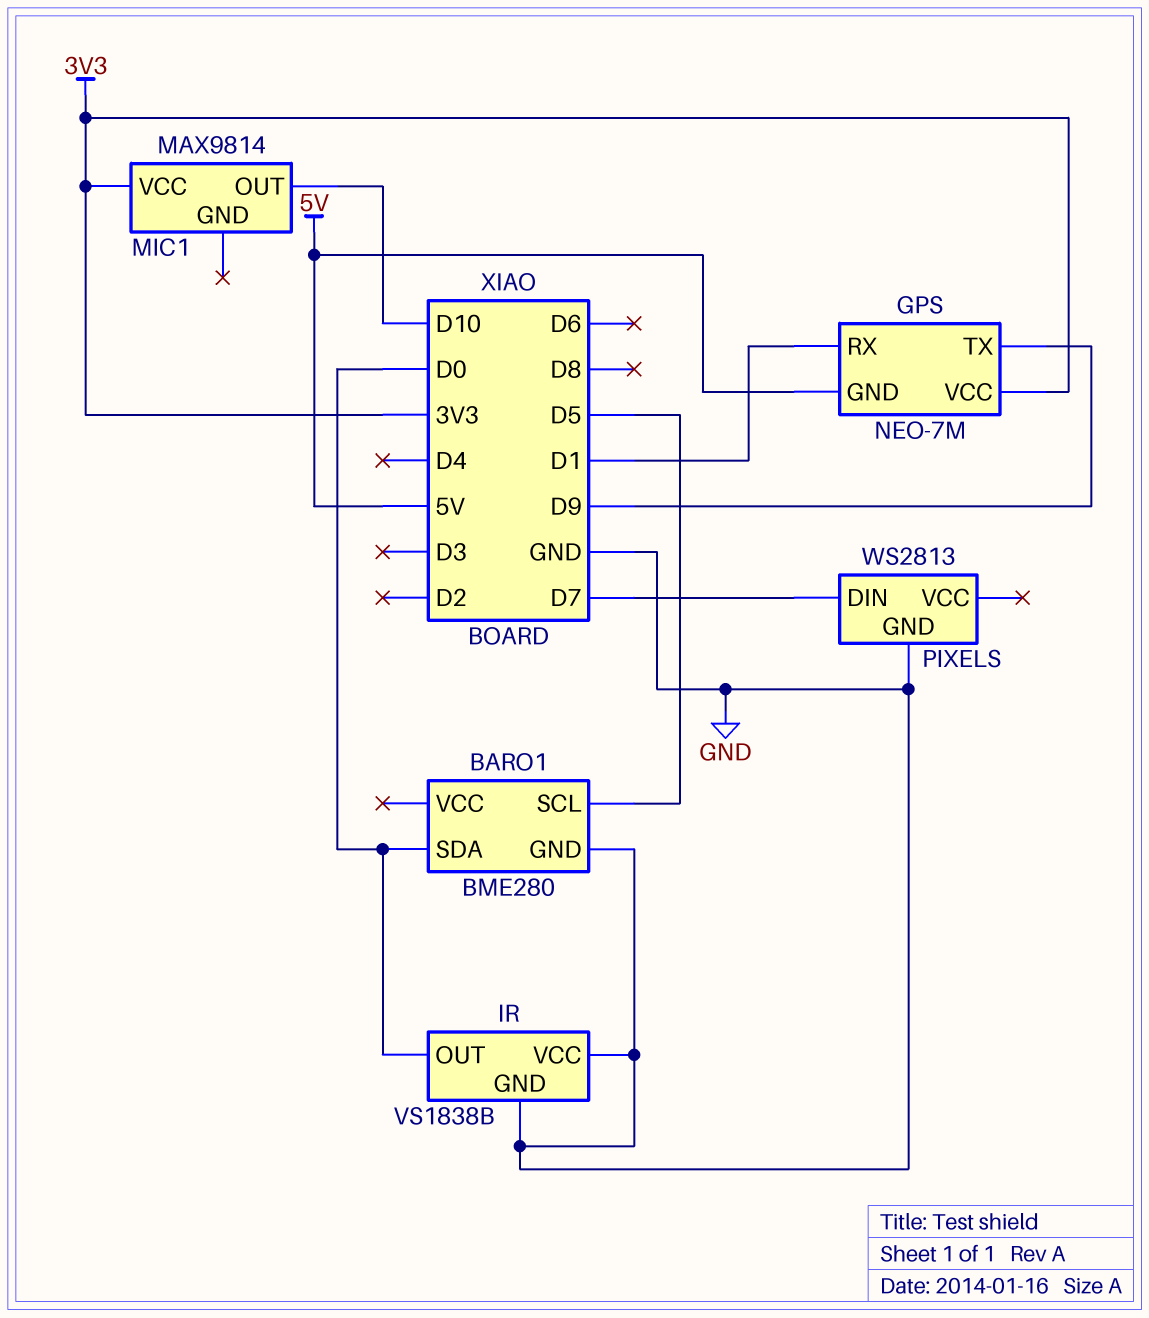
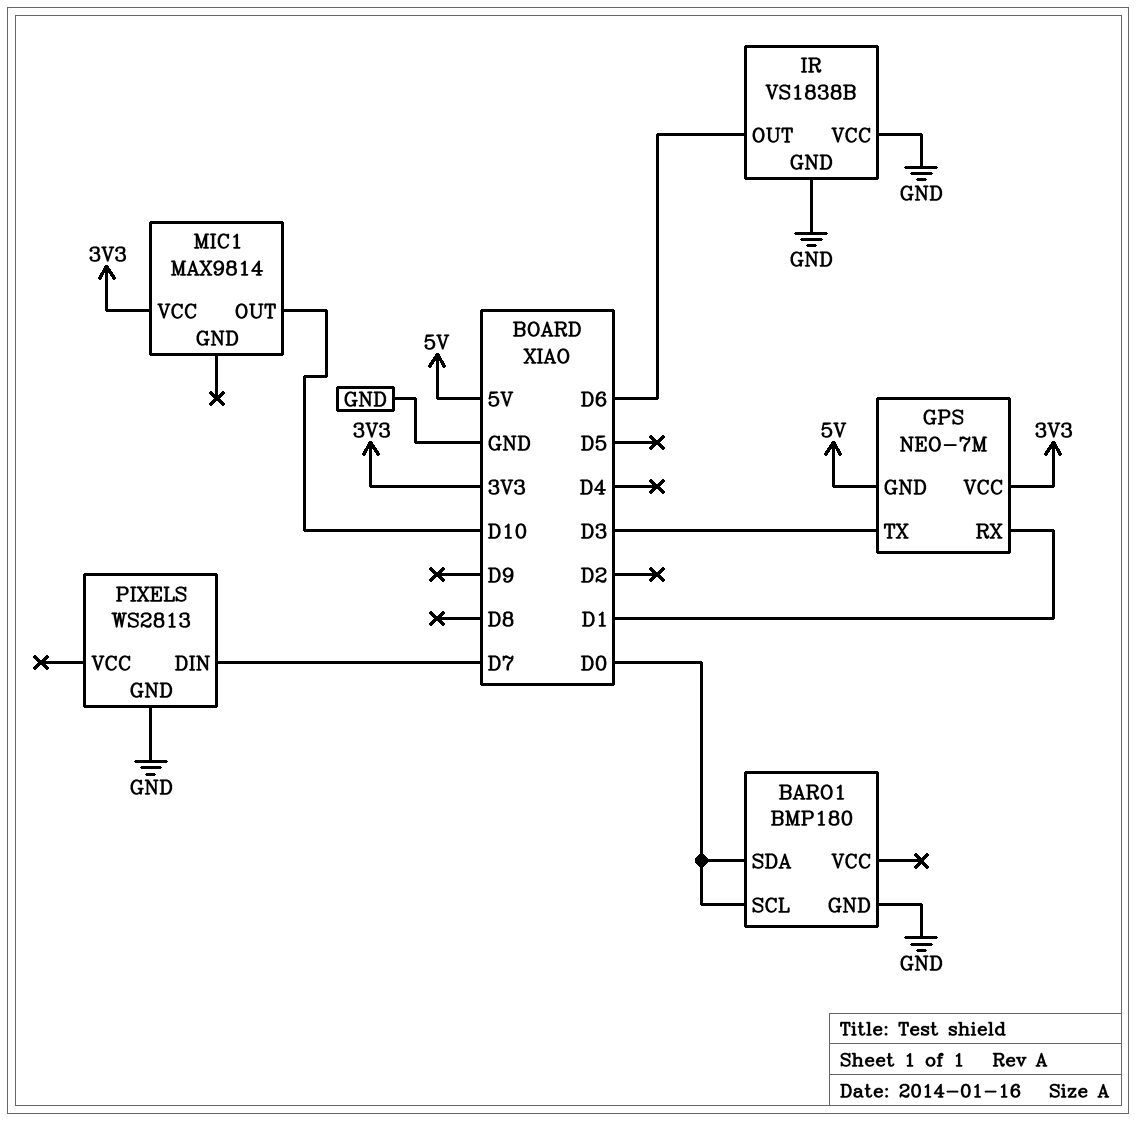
BARO1: BME280 -> BMP180
BARO1 pin SCL: D5 -> D0
GPS pin TX: D9 -> D3
IR pin OUT: D0 -> D6

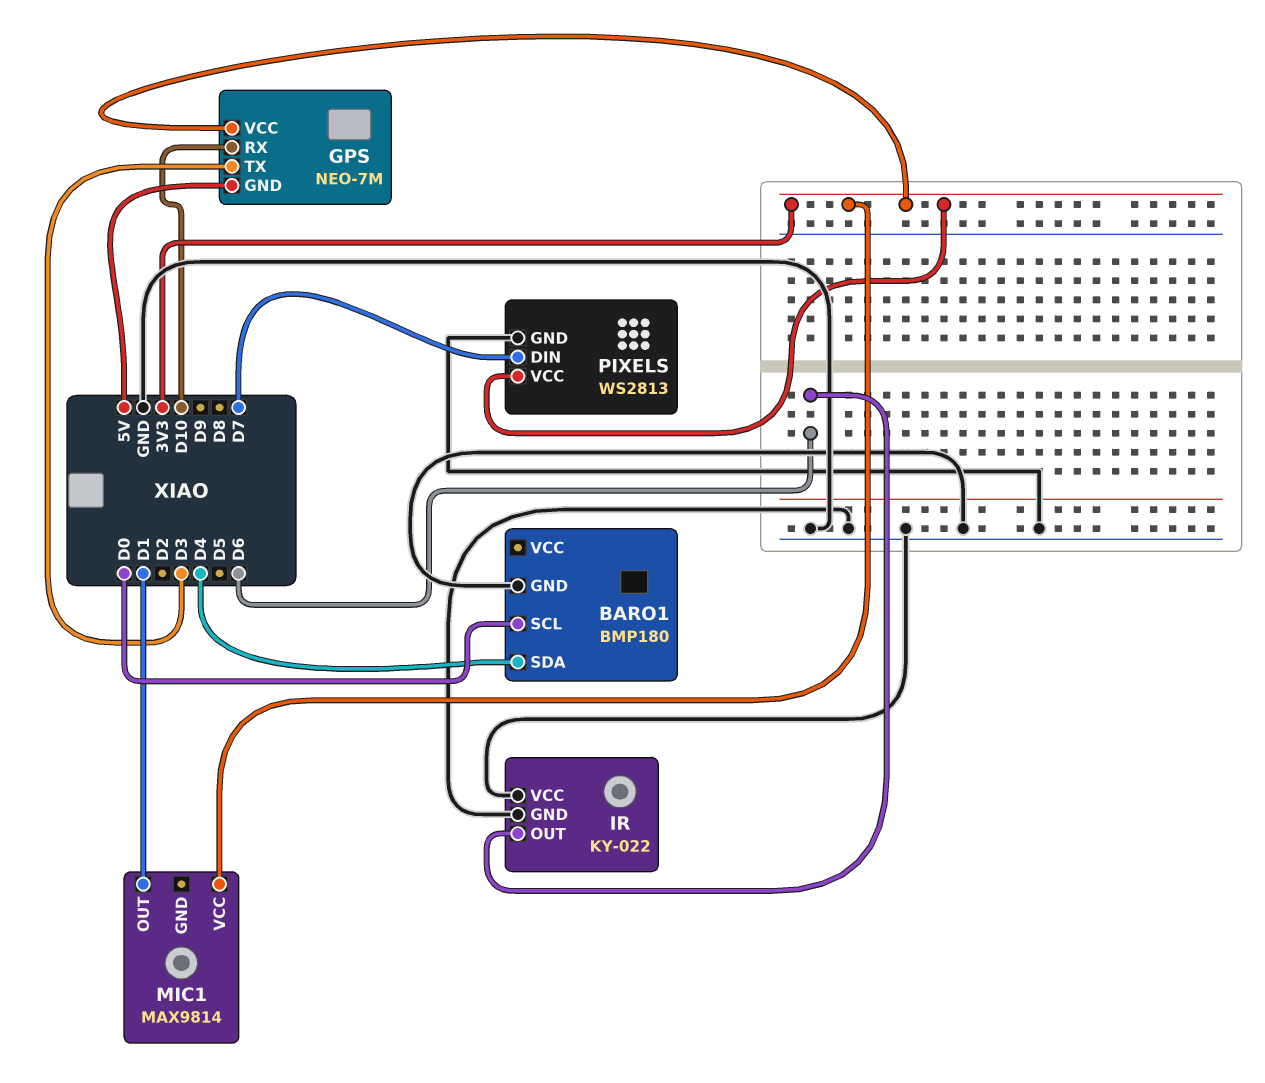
BARO1 pin SDA: D0 -> D4
GPS pin RX: D1 -> D10
IR: VS1838B -> KY-022
MIC1 pin OUT: D10 -> D1
PIXELS pin VCC: none -> 3V3

